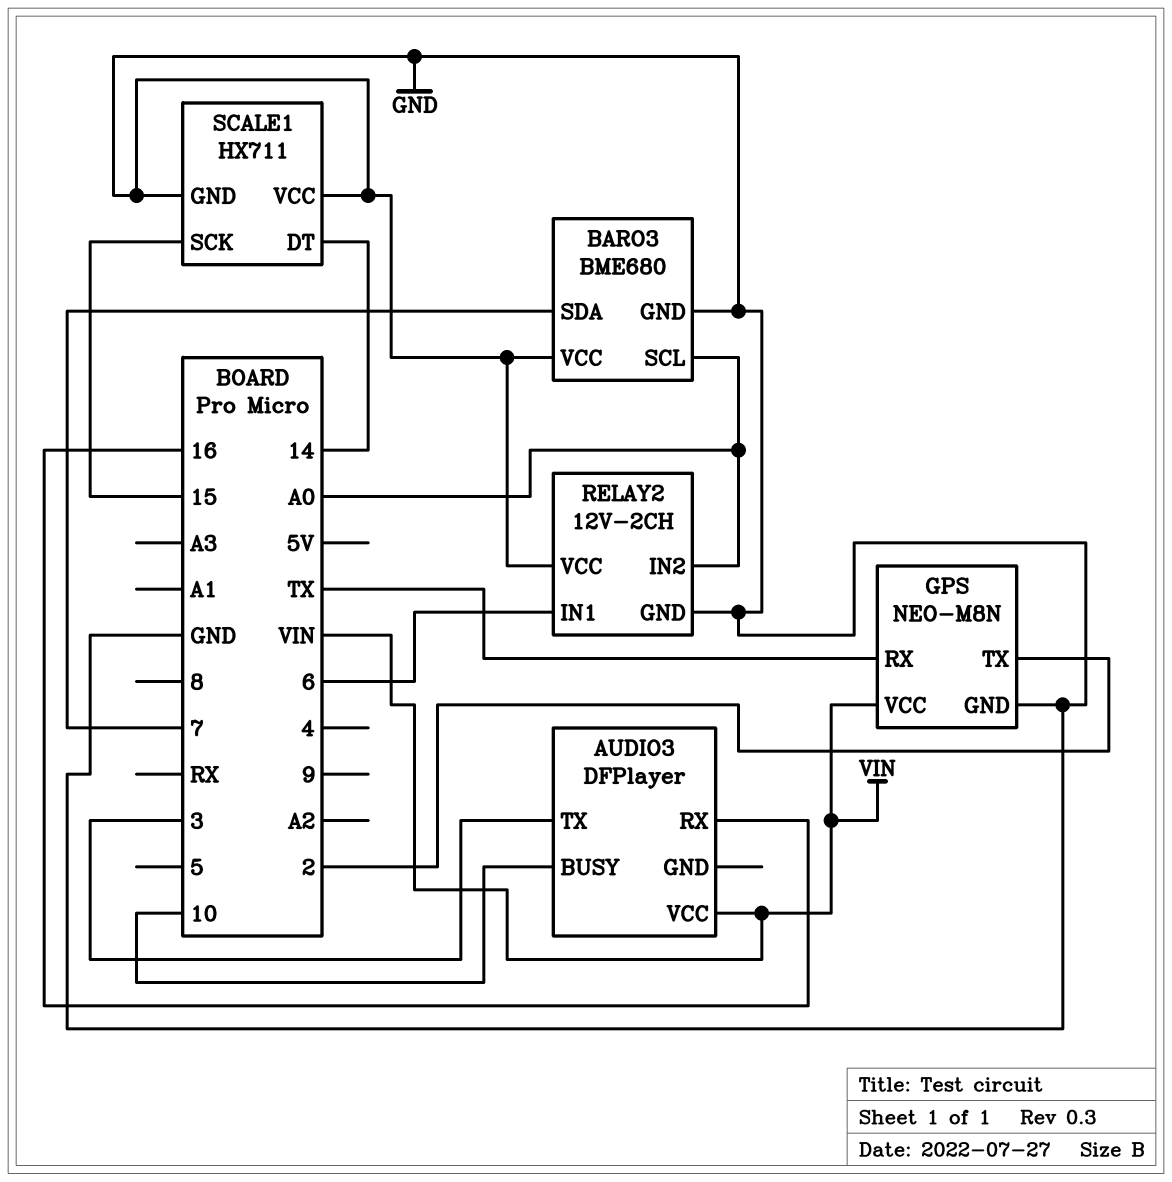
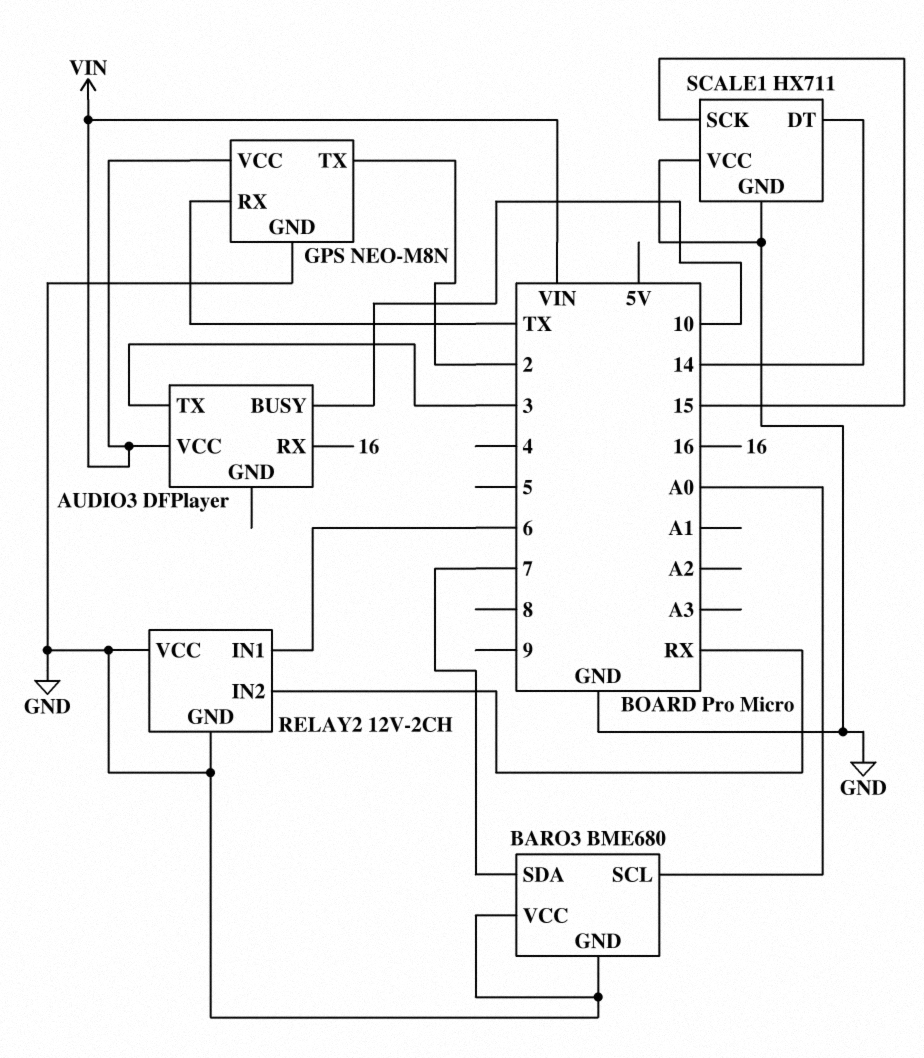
RELAY2 pin IN2: A0 -> RX

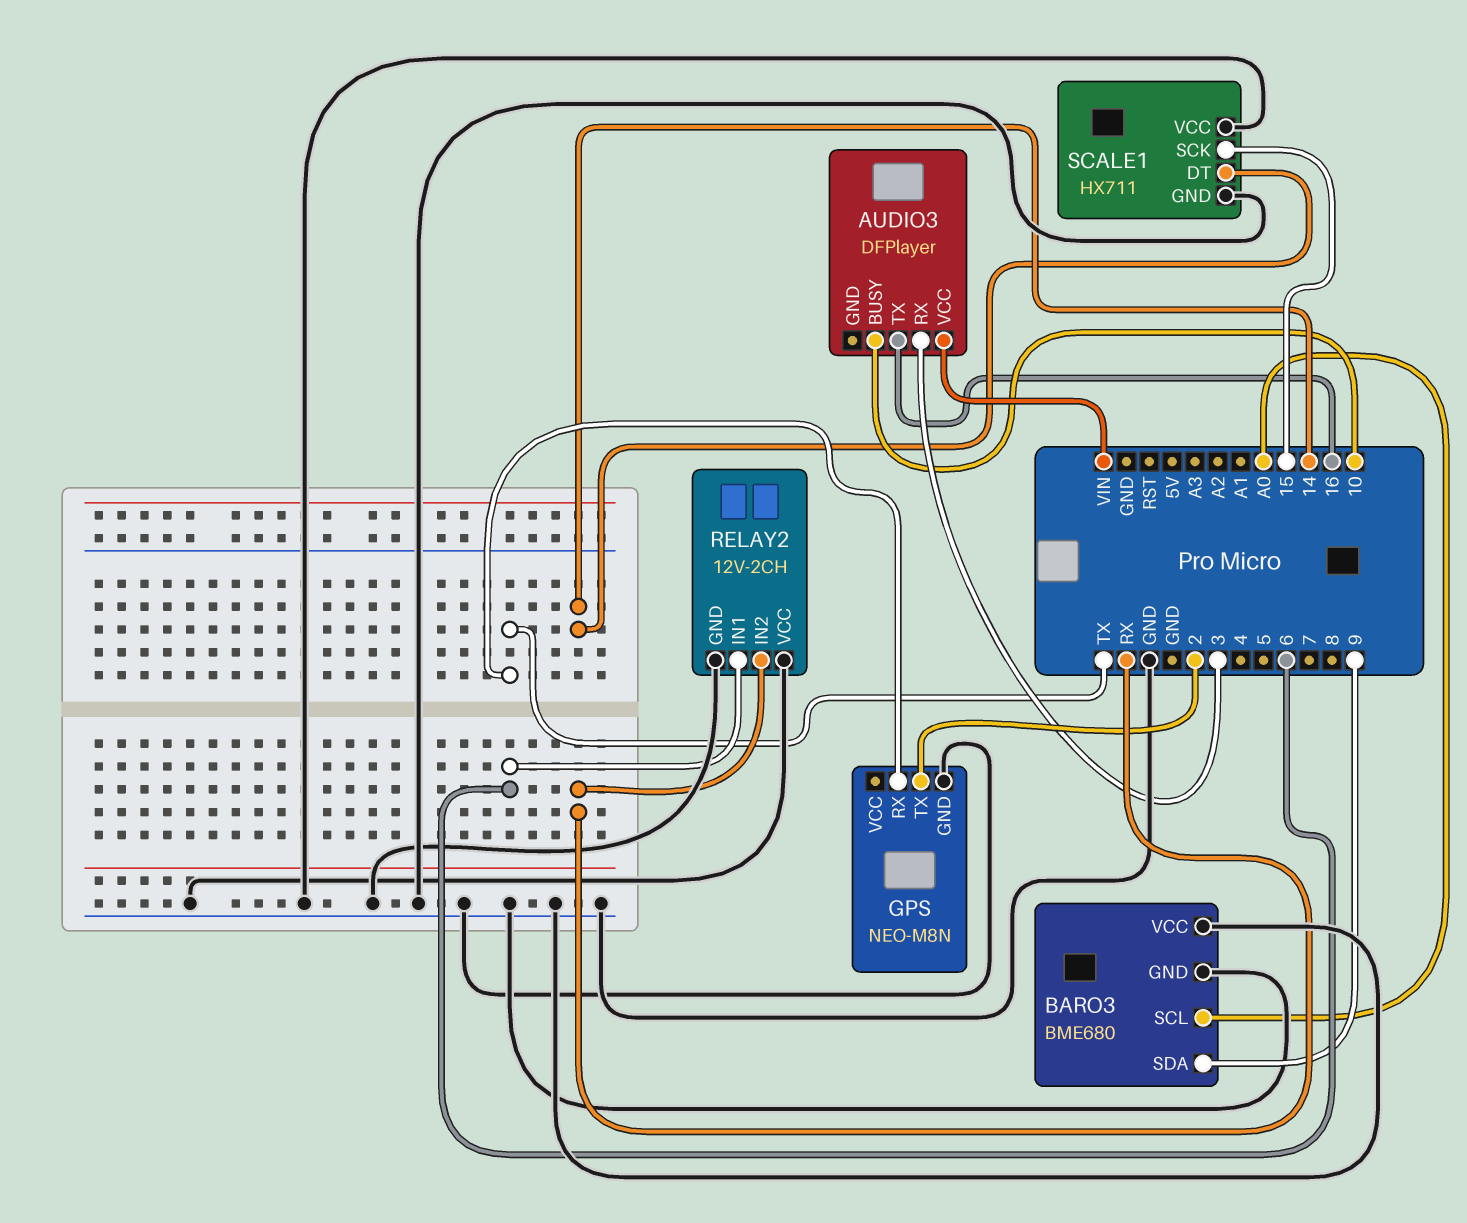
AUDIO3 pin RX: 16 -> 3
AUDIO3 pin TX: 3 -> 16
BARO3 pin SDA: 7 -> 9
GPS pin VCC: VIN -> none

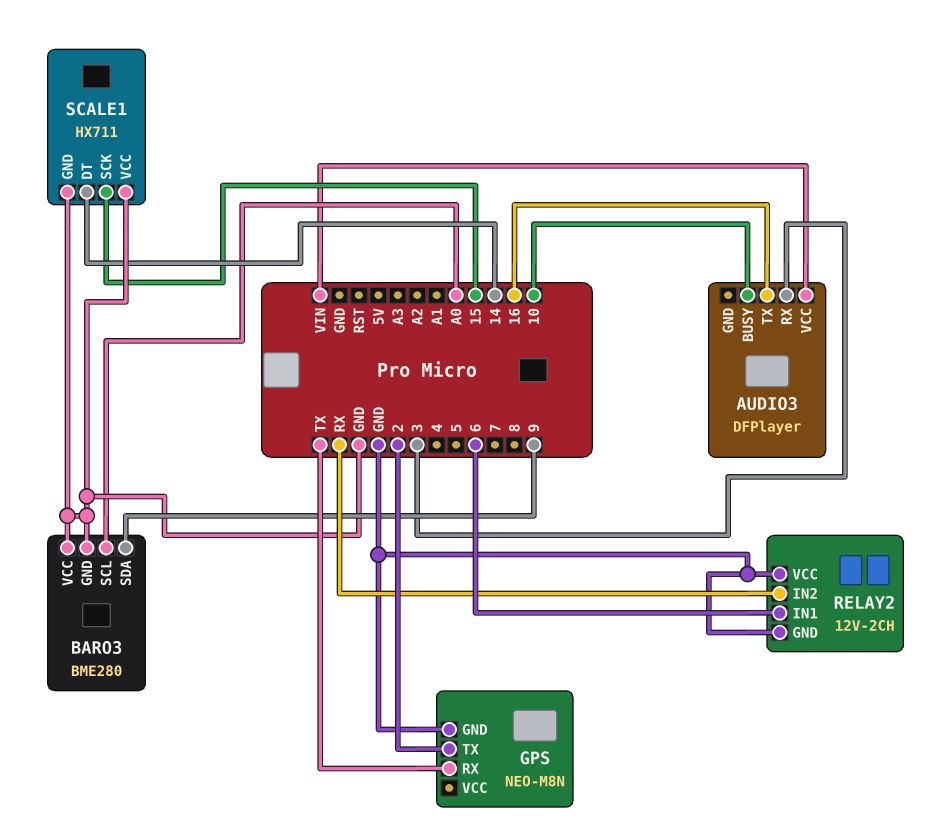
BARO3: BME680 -> BME280

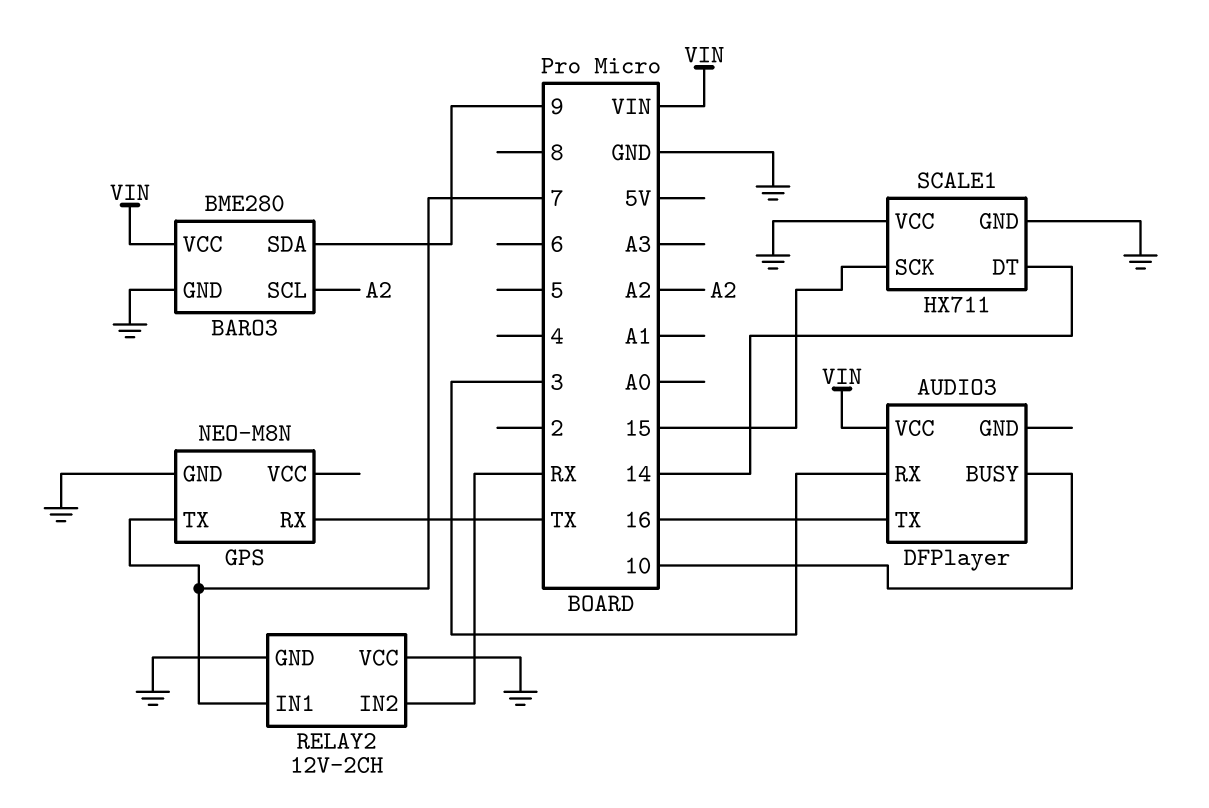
BARO3 pin SCL: A0 -> A2
BARO3 pin VCC: GND -> VIN
GPS pin TX: 2 -> 7
RELAY2 pin IN1: 6 -> 7

